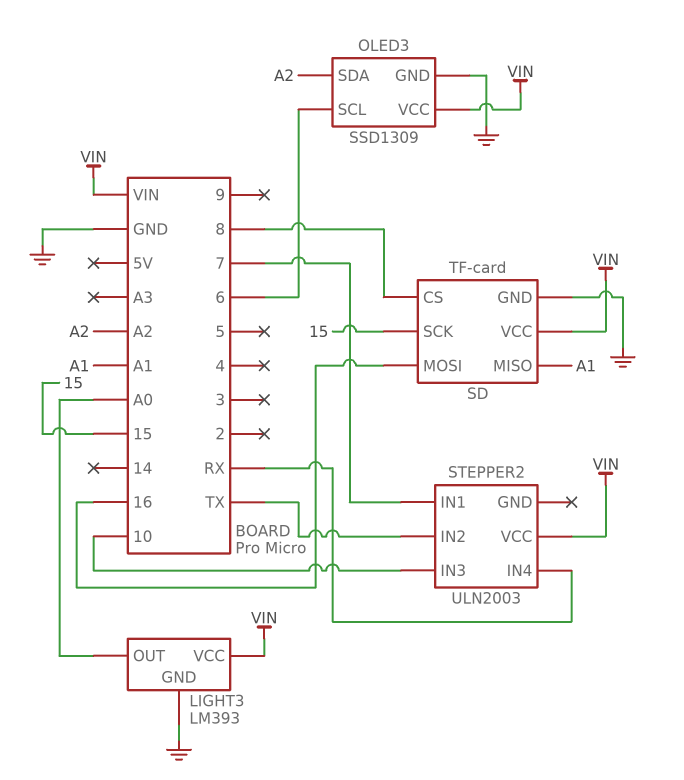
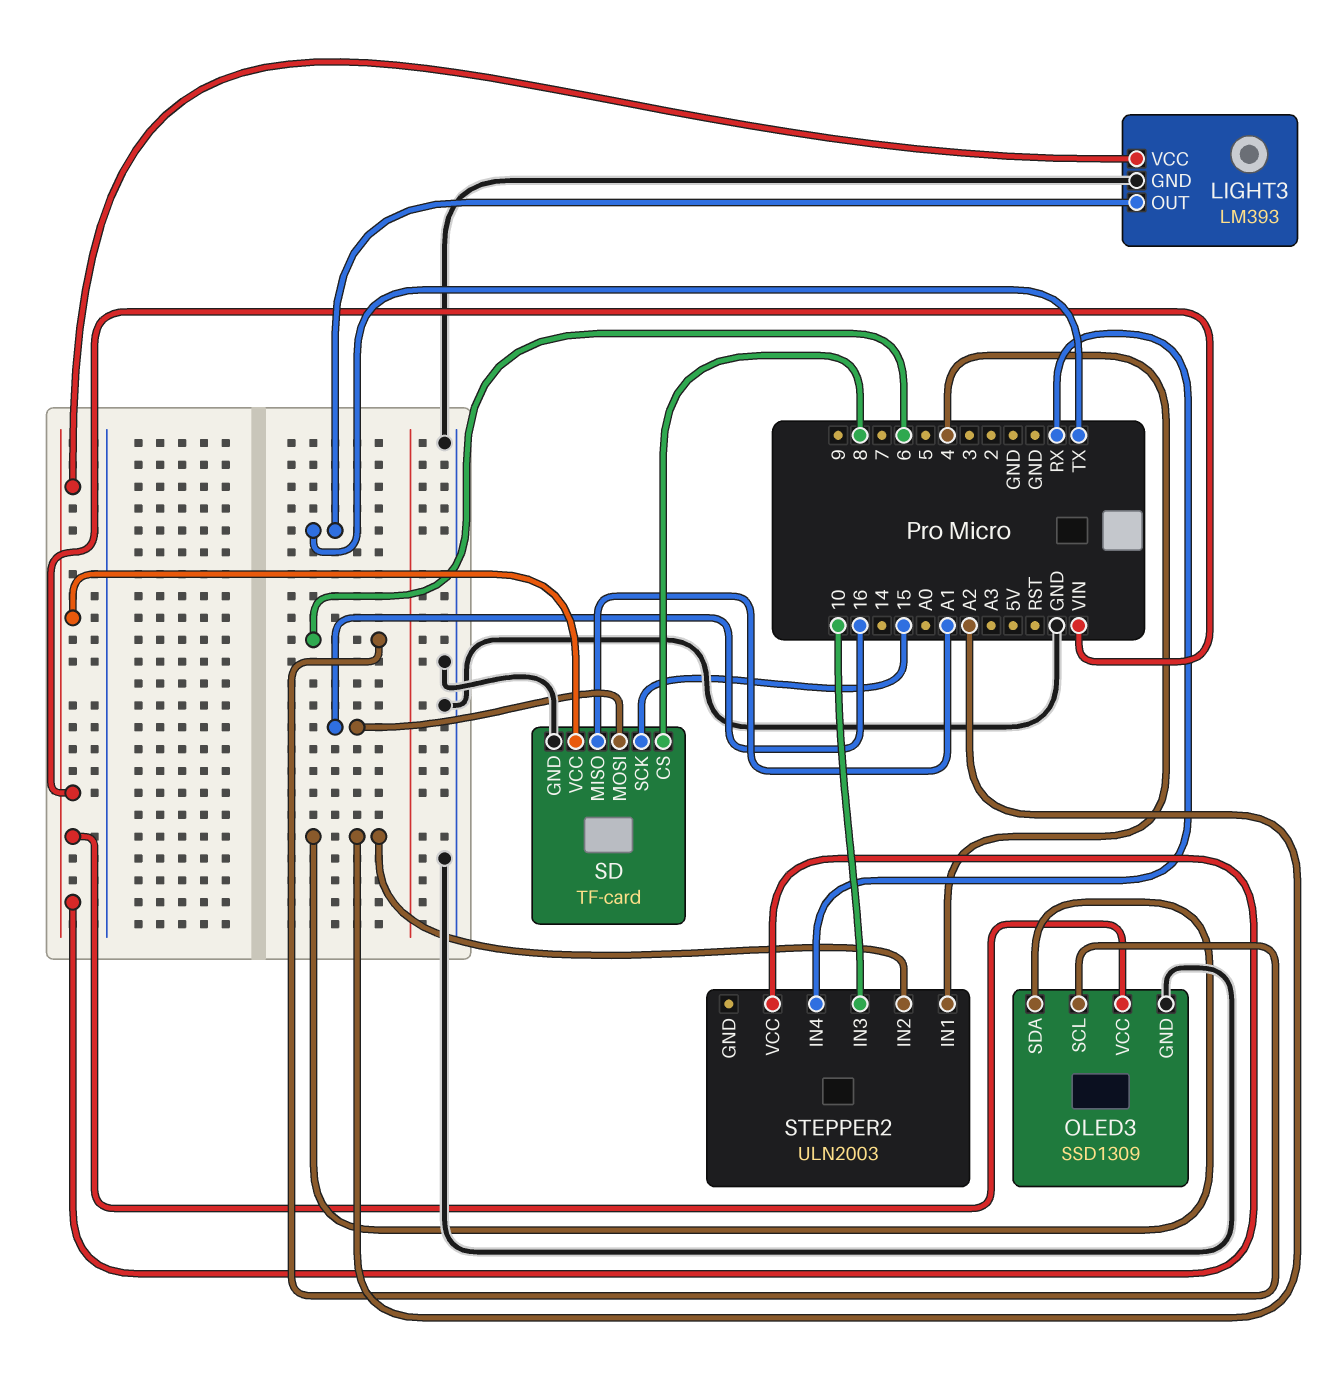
LIGHT3 pin OUT: A0 -> TX
STEPPER2 pin IN1: 7 -> 4
STEPPER2 pin IN2: TX -> A2

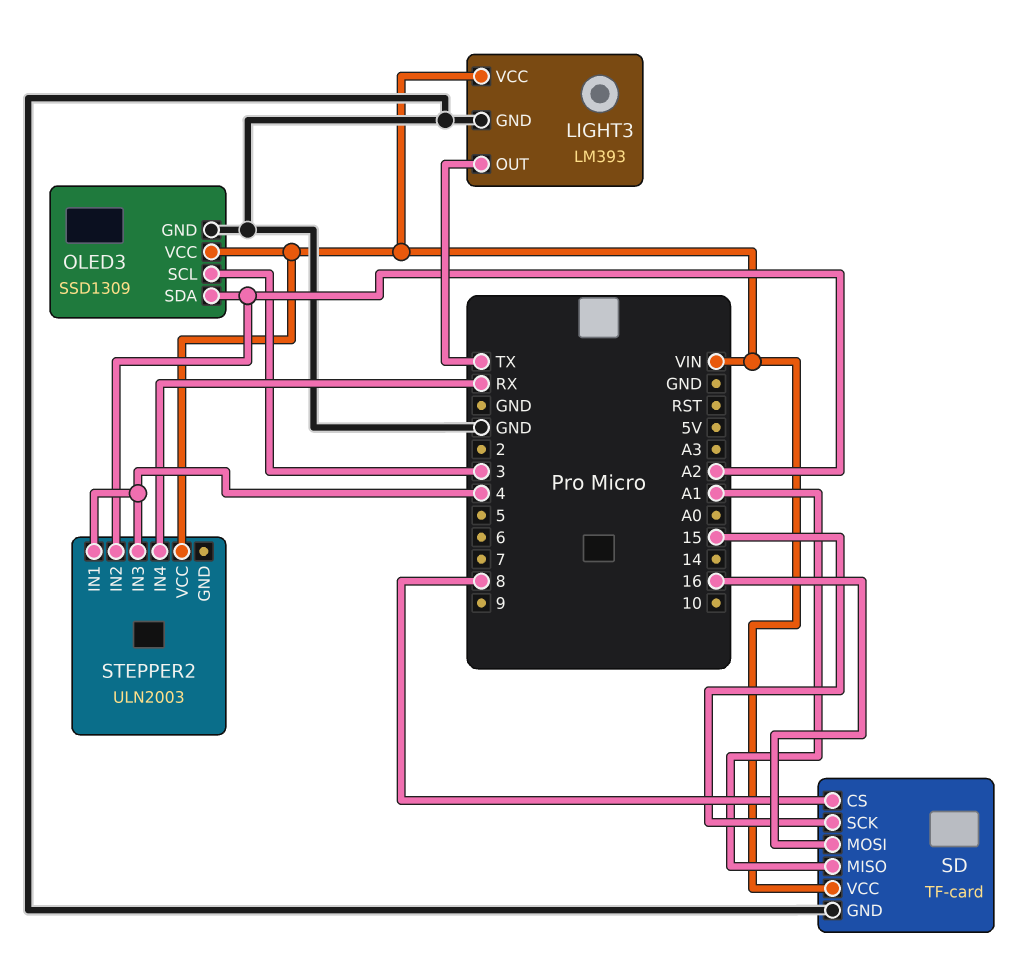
OLED3 pin SCL: 6 -> 3
STEPPER2 pin IN3: 10 -> 4

